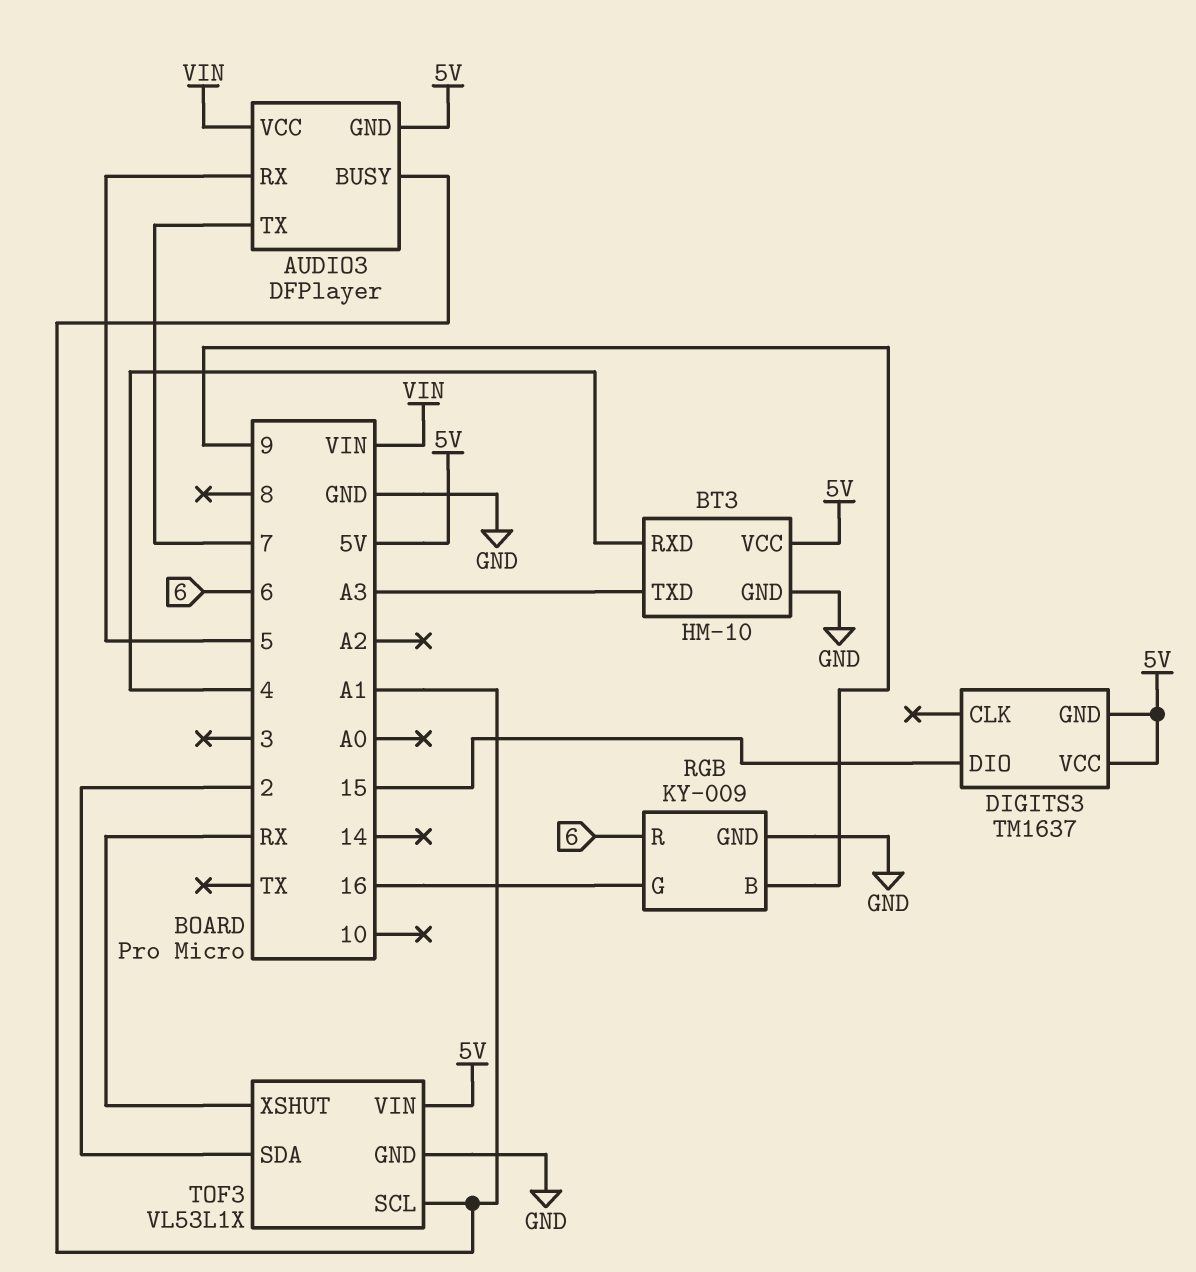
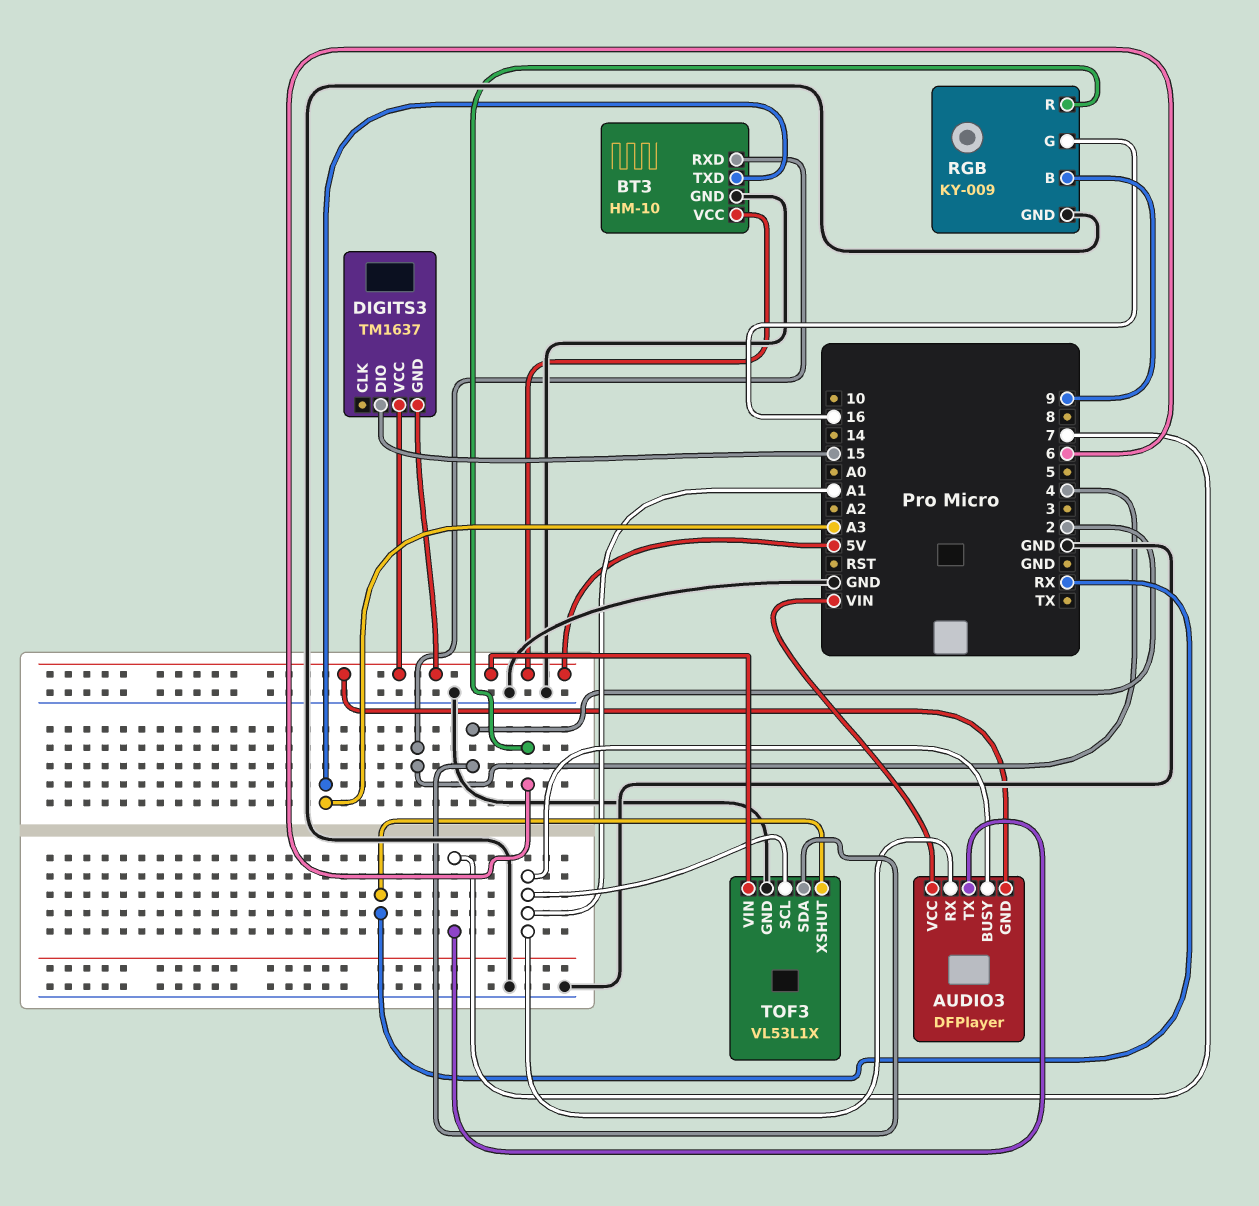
AUDIO3 pin RX: 5 -> A1

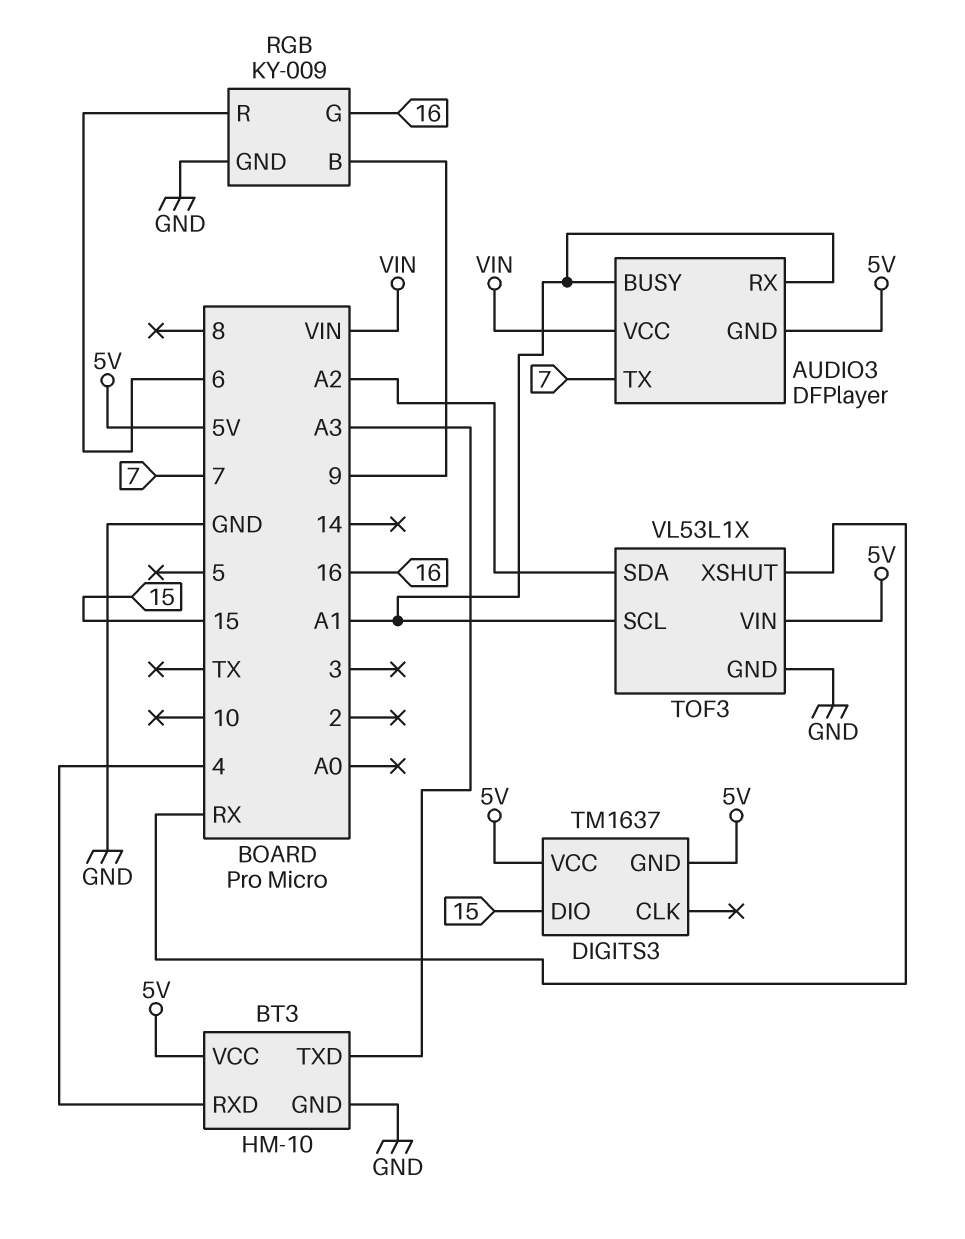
TOF3 pin SDA: 2 -> A2

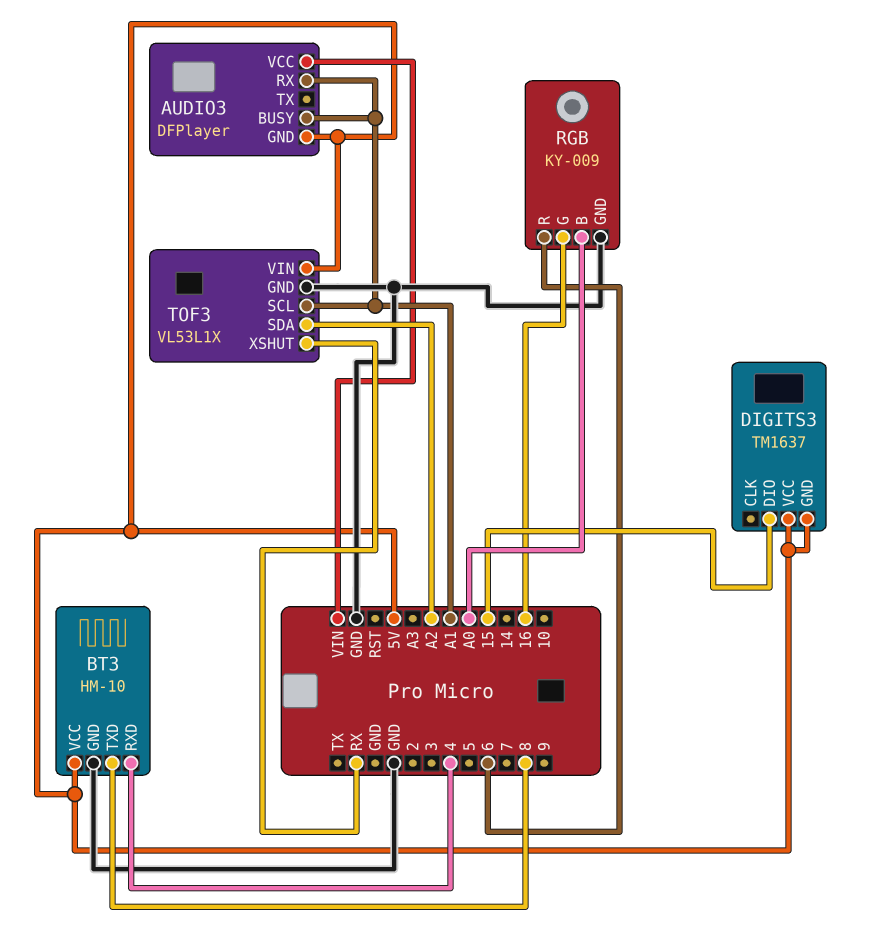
AUDIO3 pin TX: 7 -> none
BT3 pin TXD: A3 -> 8
RGB pin B: 9 -> A0

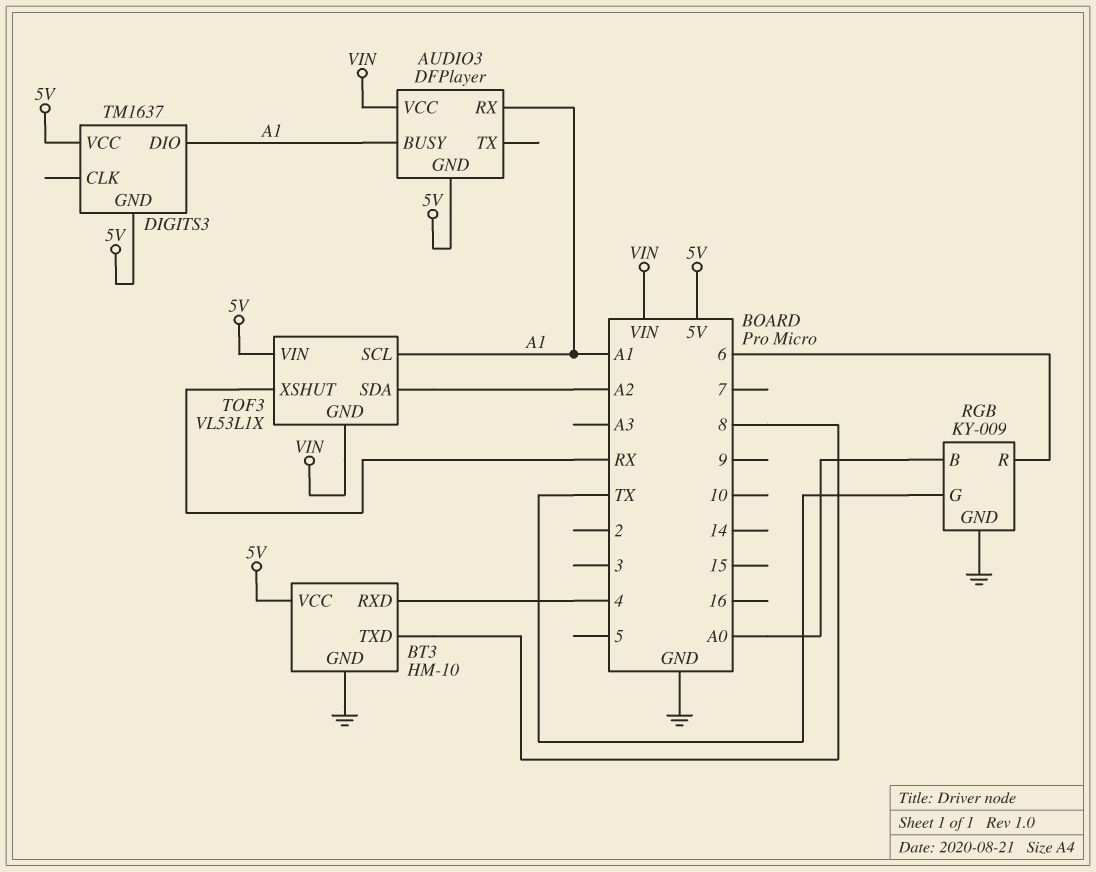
DIGITS3 pin DIO: 15 -> A1
RGB pin G: 16 -> TX
TOF3 pin GND: GND -> VIN

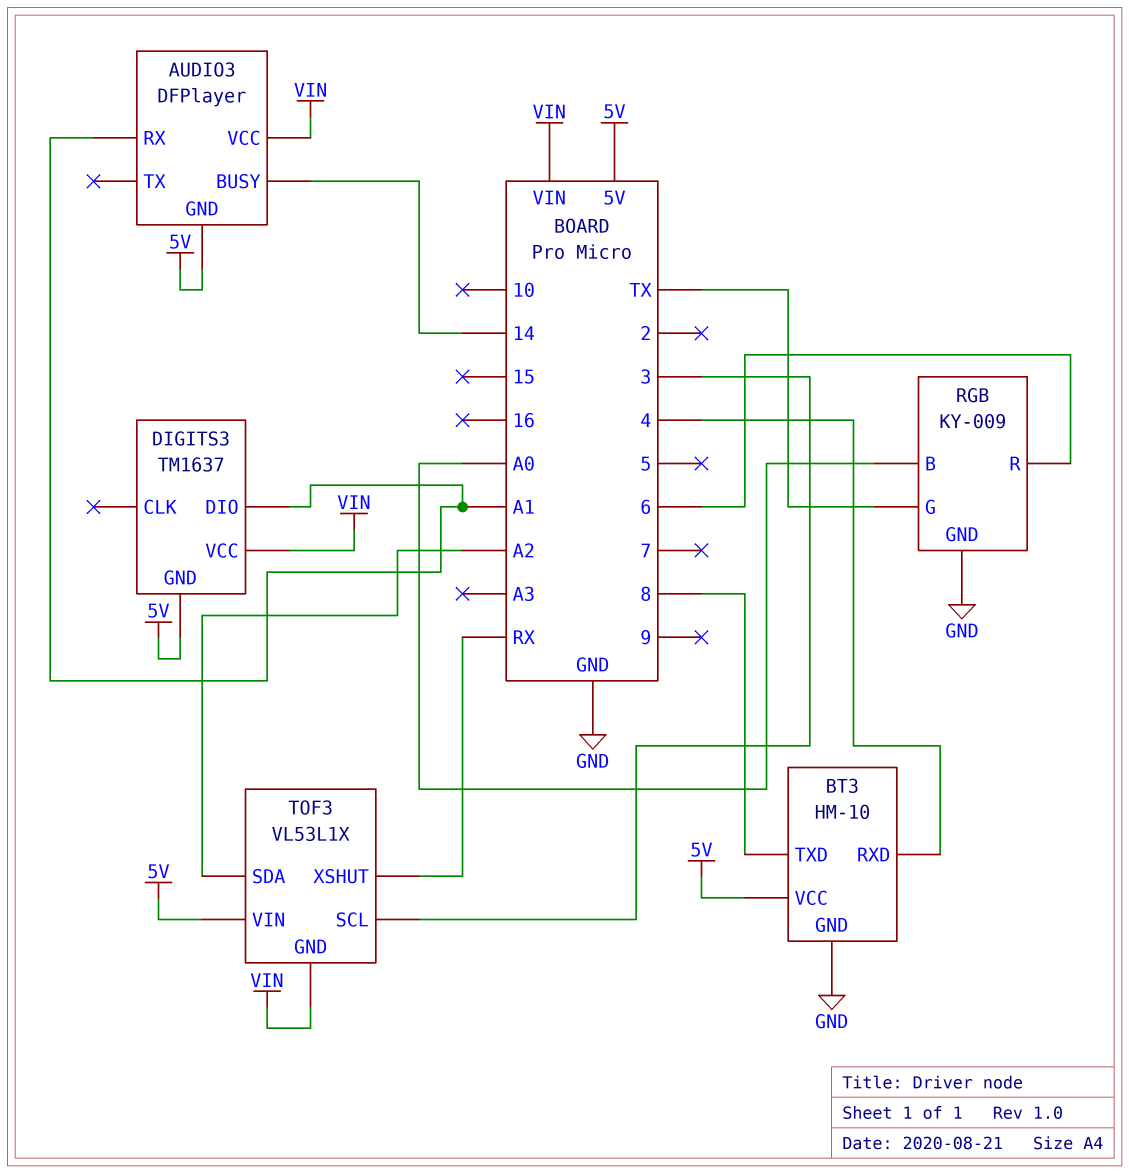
AUDIO3 pin BUSY: A1 -> 14
DIGITS3 pin VCC: 5V -> VIN
TOF3 pin SCL: A1 -> 3

